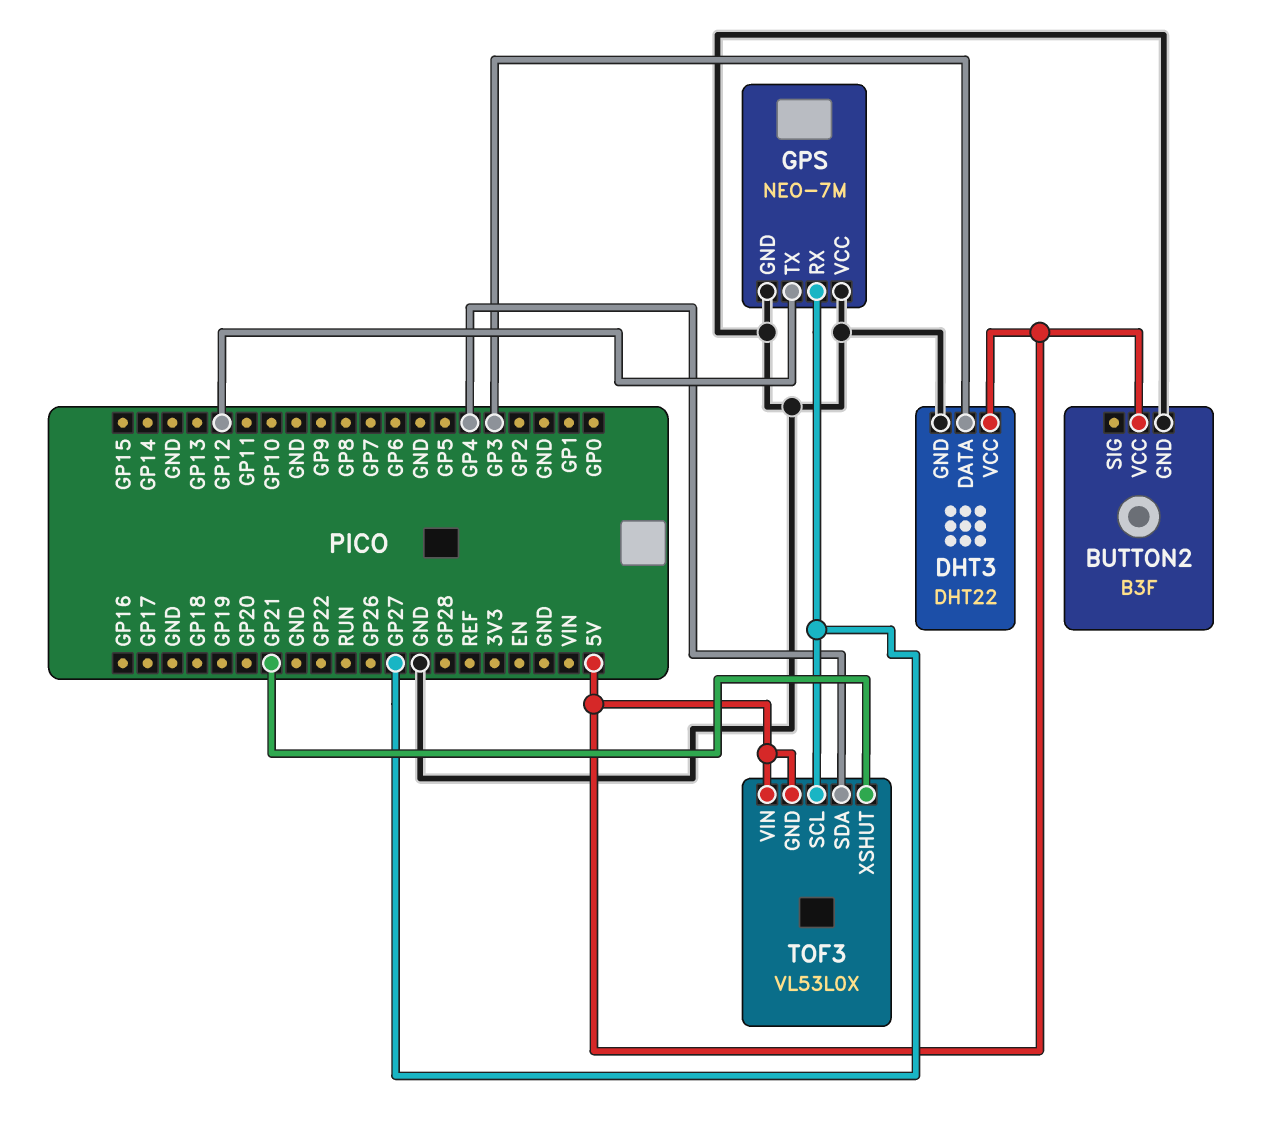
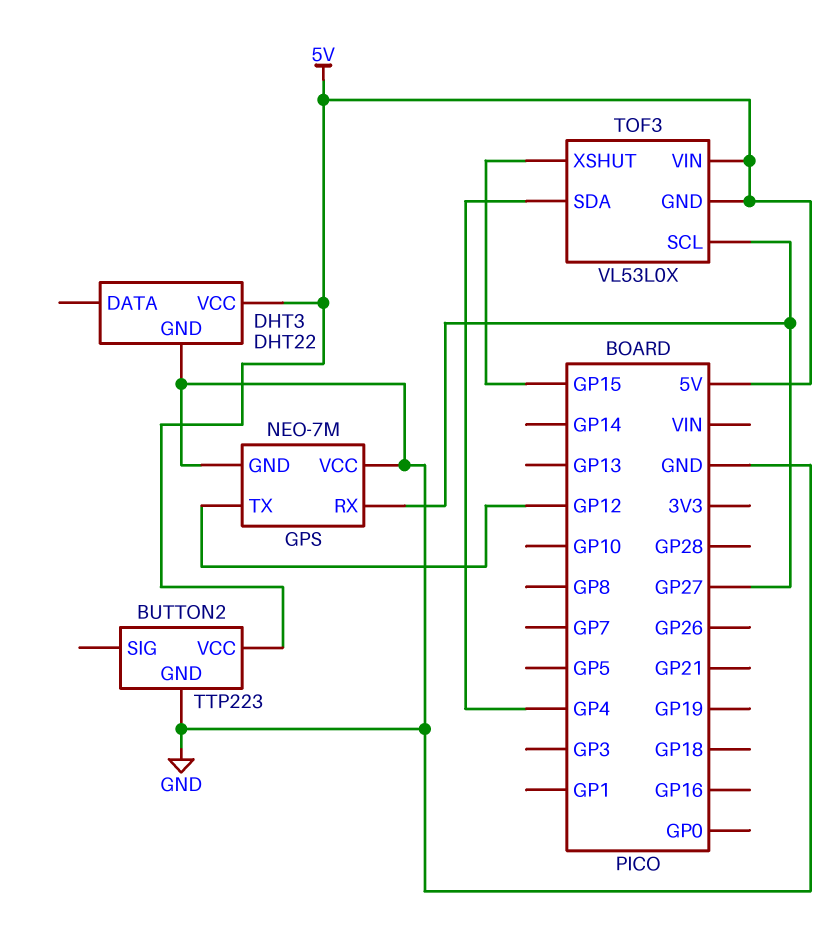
BUTTON2: B3F -> TTP223
DHT3 pin DATA: GP3 -> none
TOF3 pin XSHUT: GP21 -> GP15

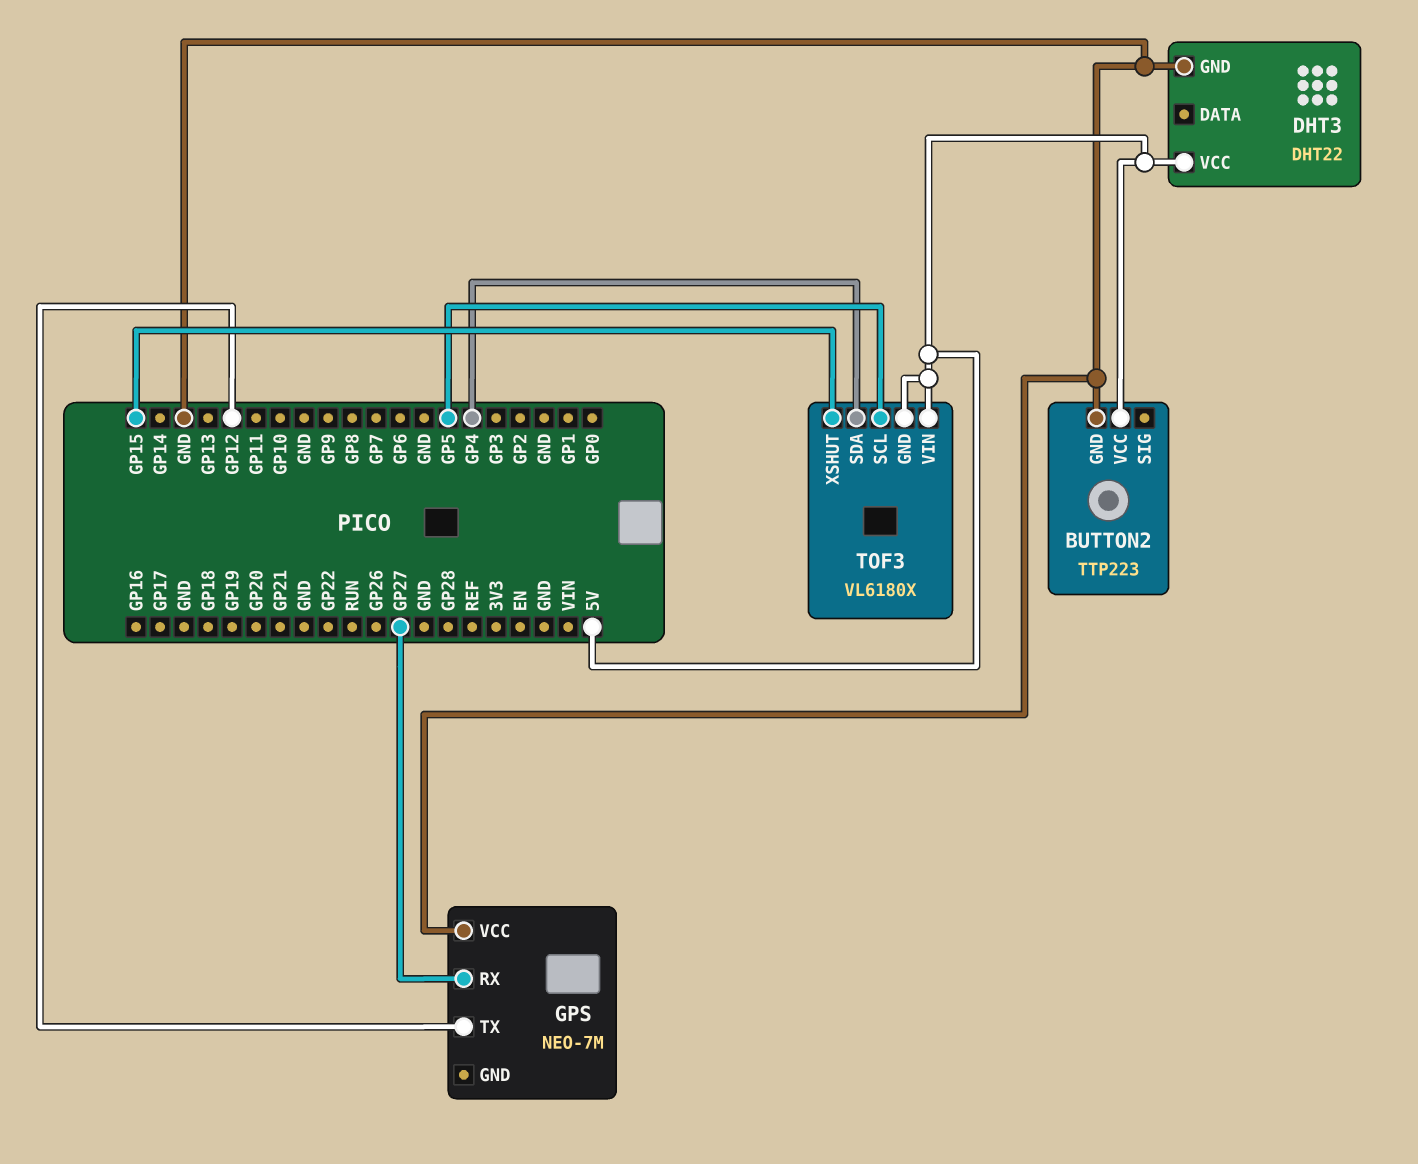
GPS pin GND: GND -> none
TOF3: VL53L0X -> VL6180X
TOF3 pin SCL: GP27 -> GP5

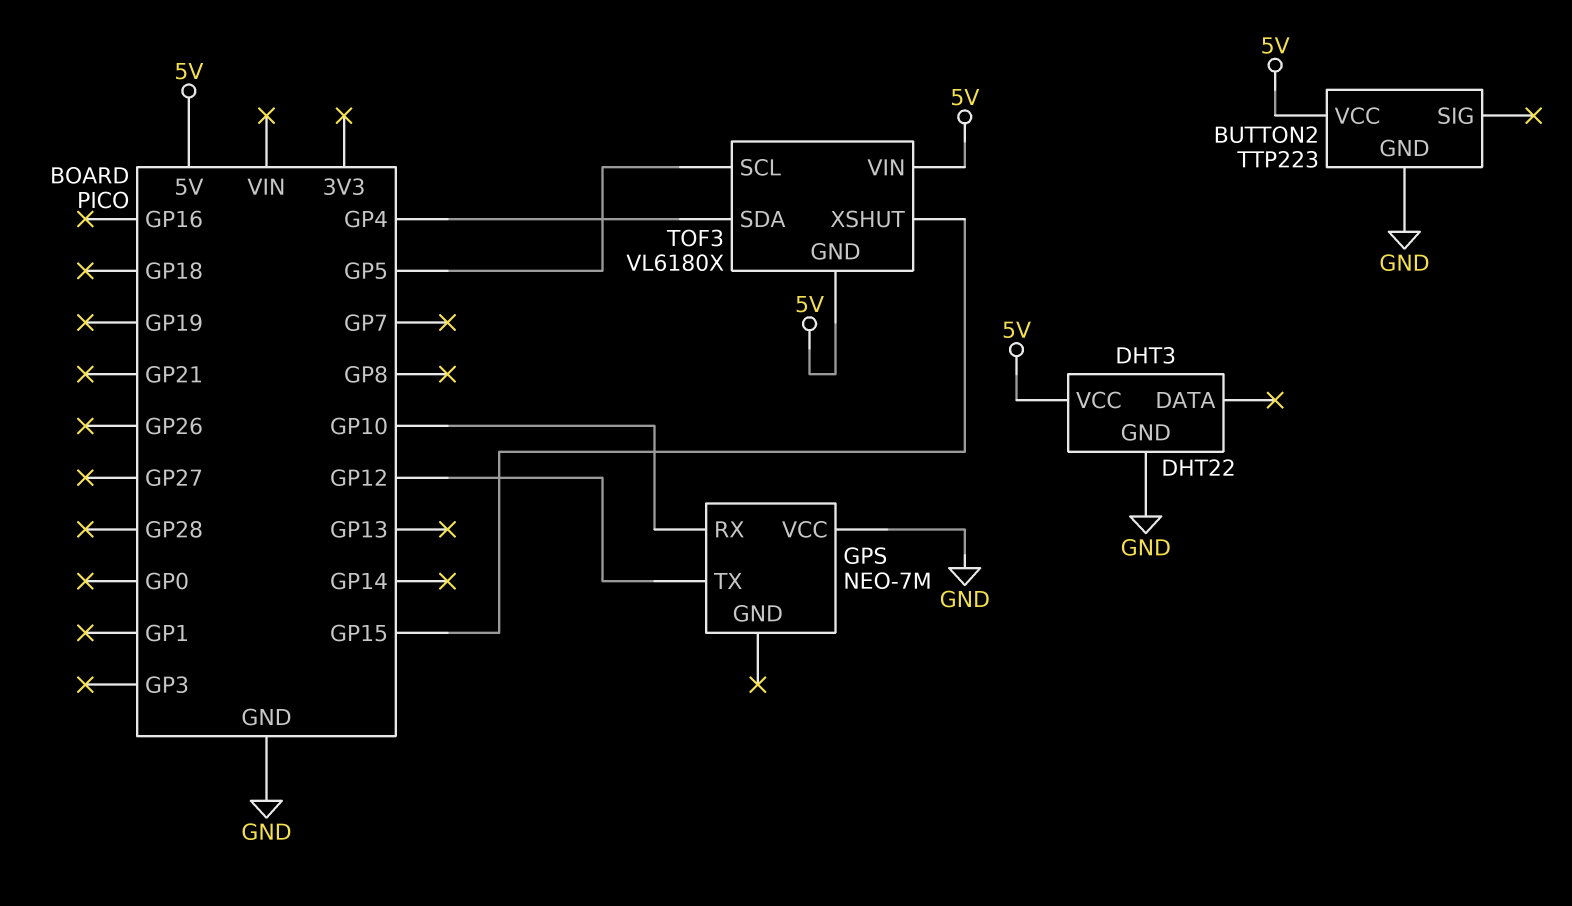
GPS pin RX: GP27 -> GP10

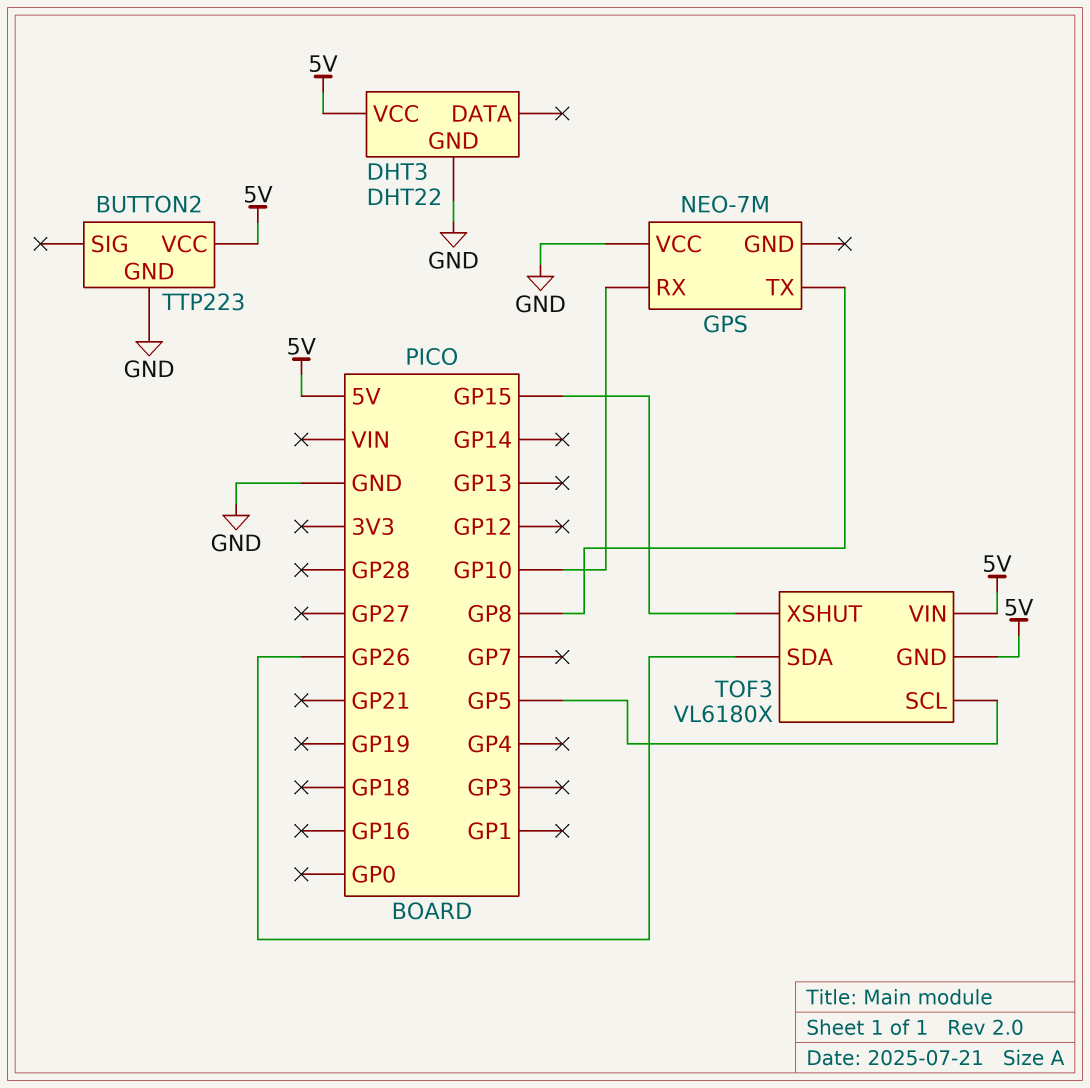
GPS pin TX: GP12 -> GP8
TOF3 pin SDA: GP4 -> GP26

